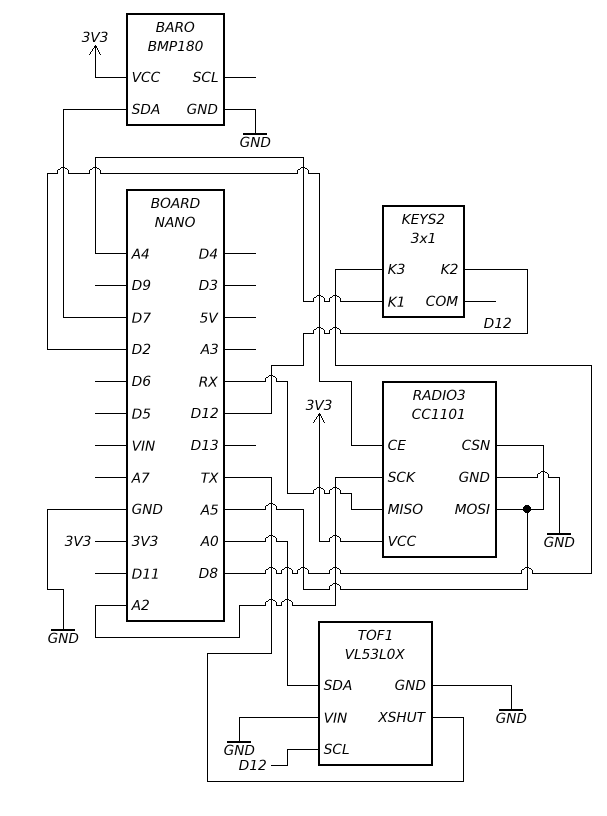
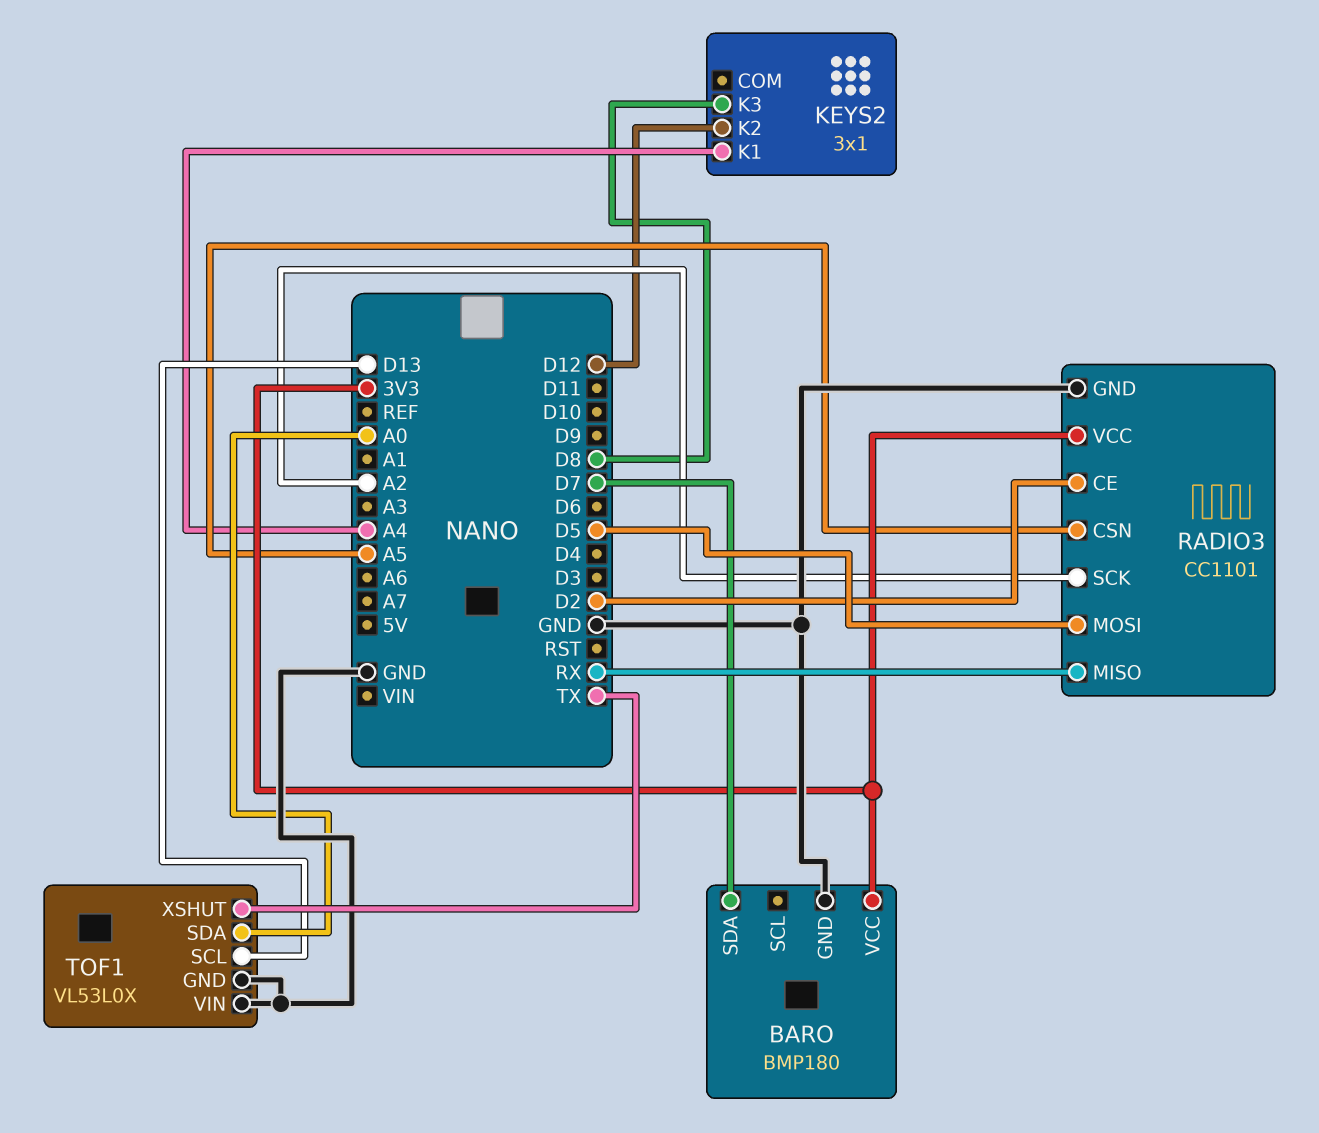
RADIO3 pin MOSI: A5 -> D5
TOF1 pin SCL: D12 -> D13

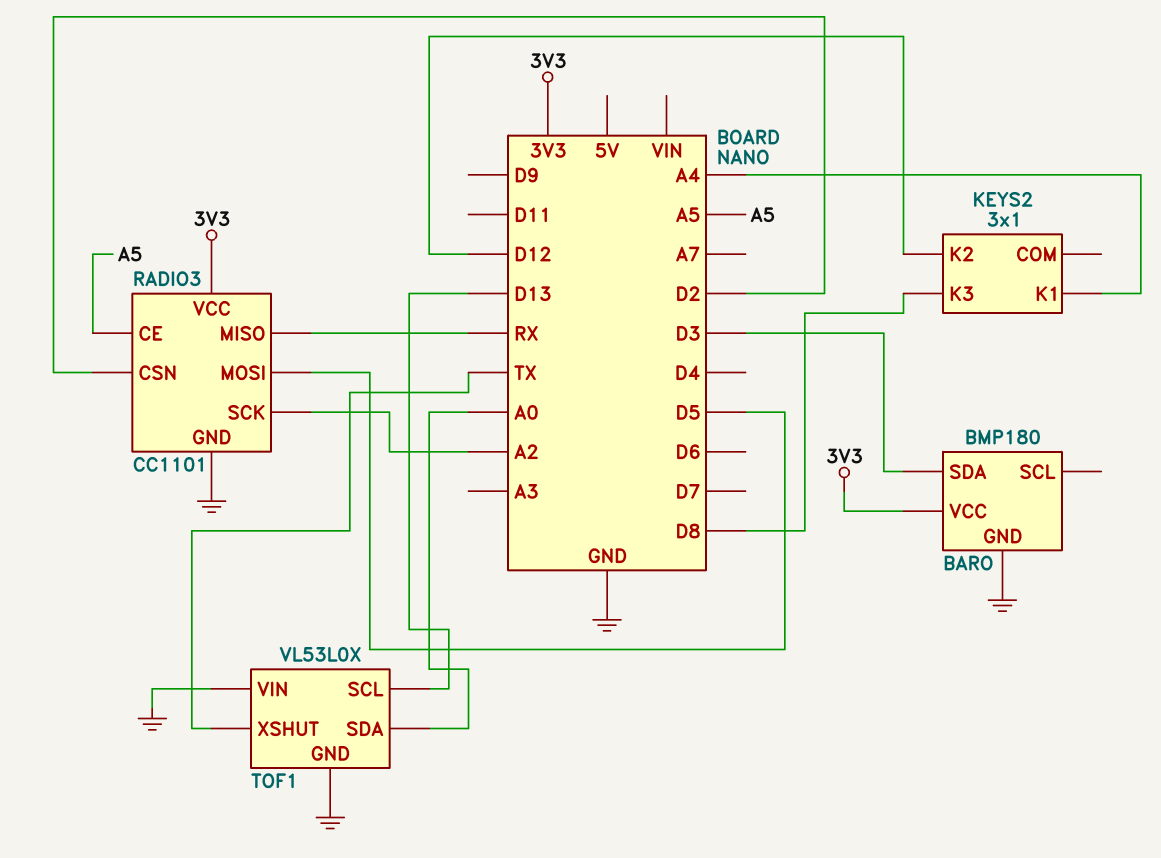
BARO pin SDA: D7 -> D3
RADIO3 pin CE: D2 -> A5
RADIO3 pin CSN: A5 -> D2

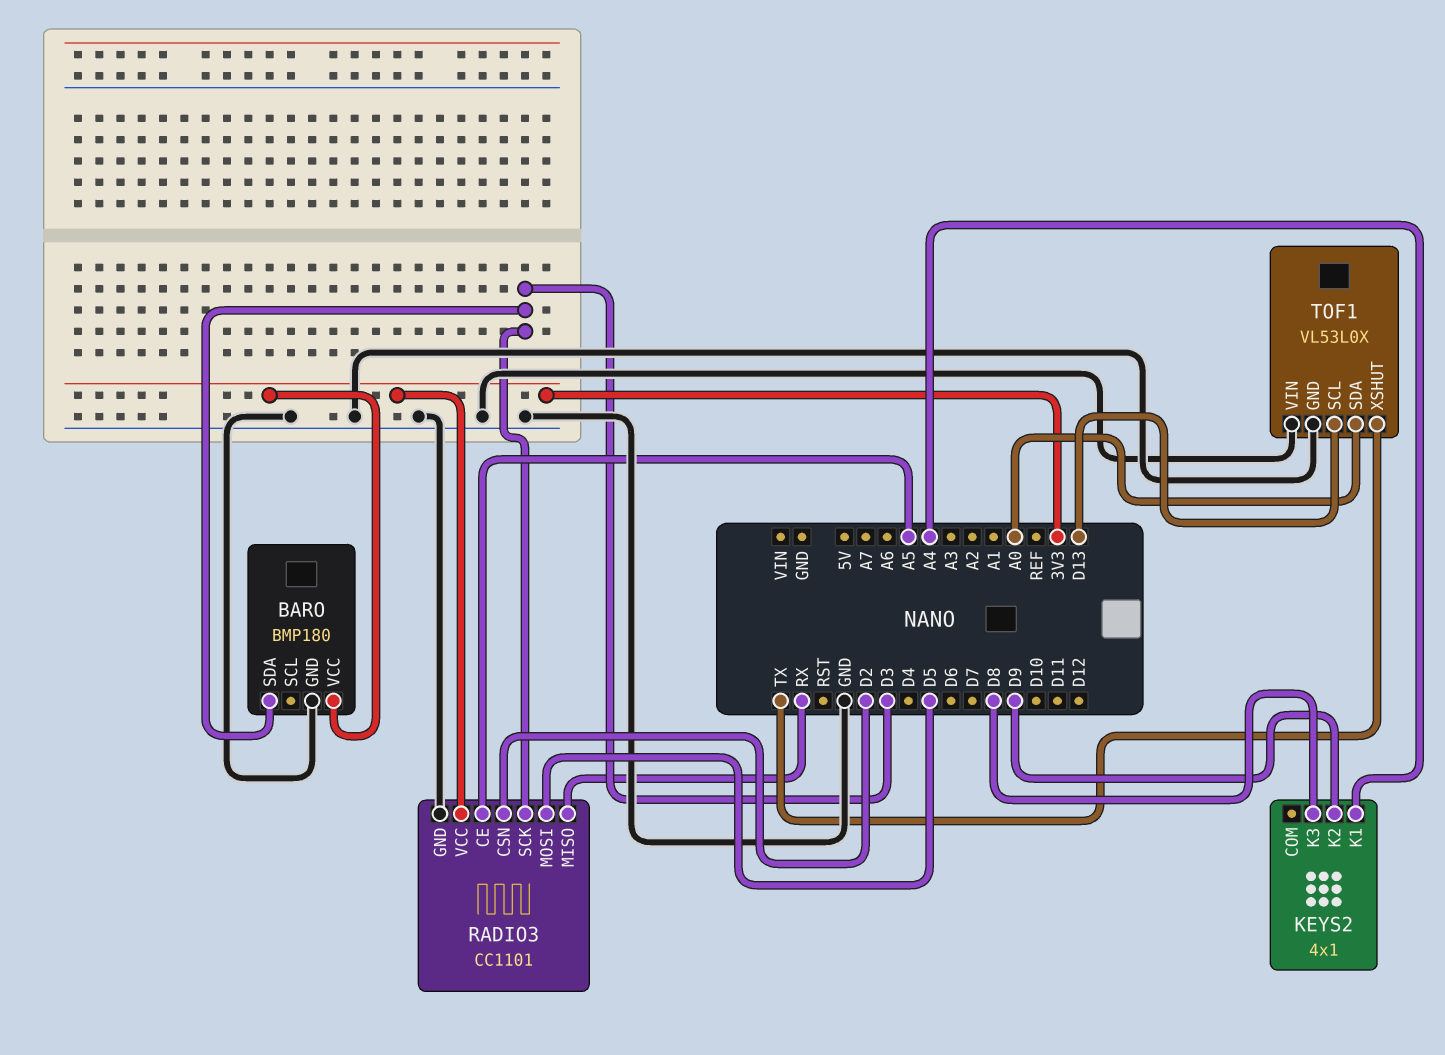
KEYS2: 3x1 -> 4x1
KEYS2 pin K2: D12 -> D9
RADIO3 pin SCK: A2 -> D3

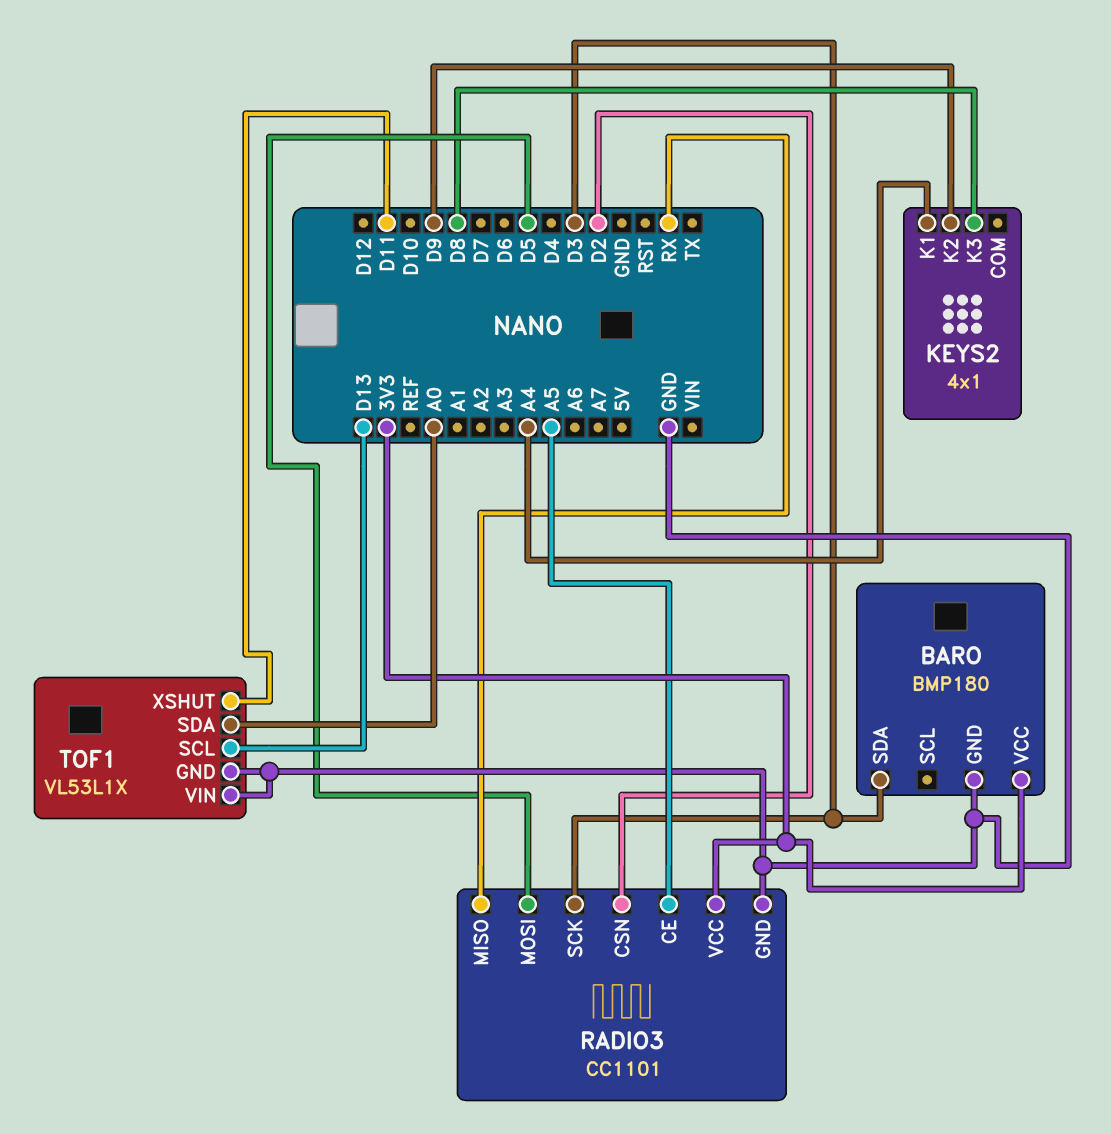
TOF1: VL53L0X -> VL53L1X
TOF1 pin XSHUT: TX -> D11

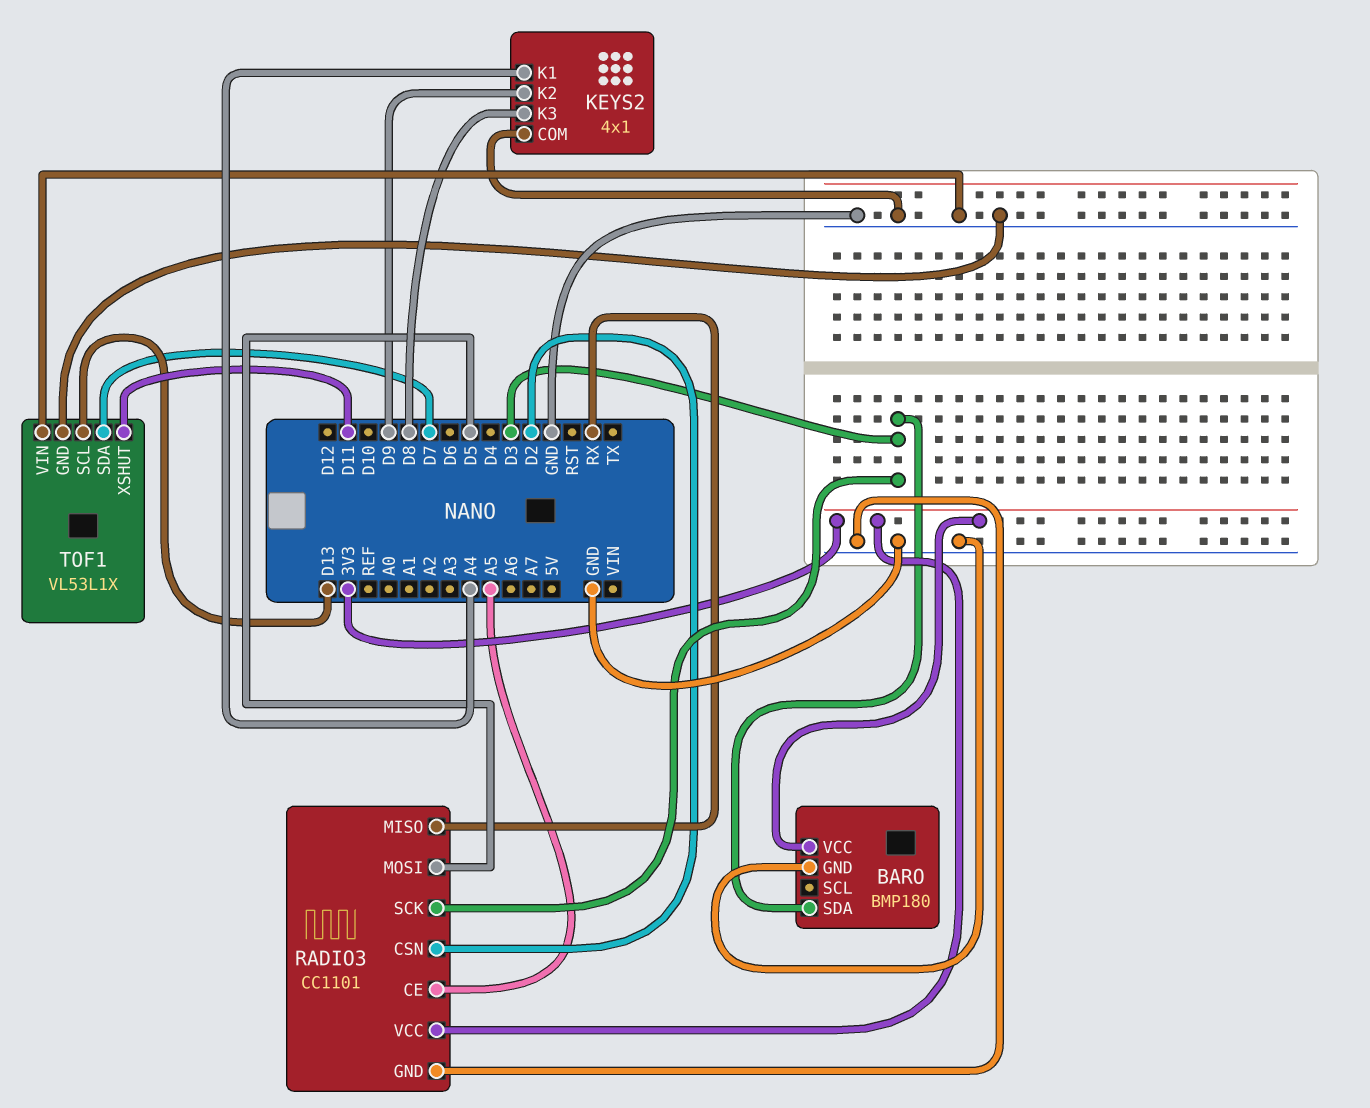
KEYS2 pin COM: none -> GND
TOF1 pin SDA: A0 -> D7

